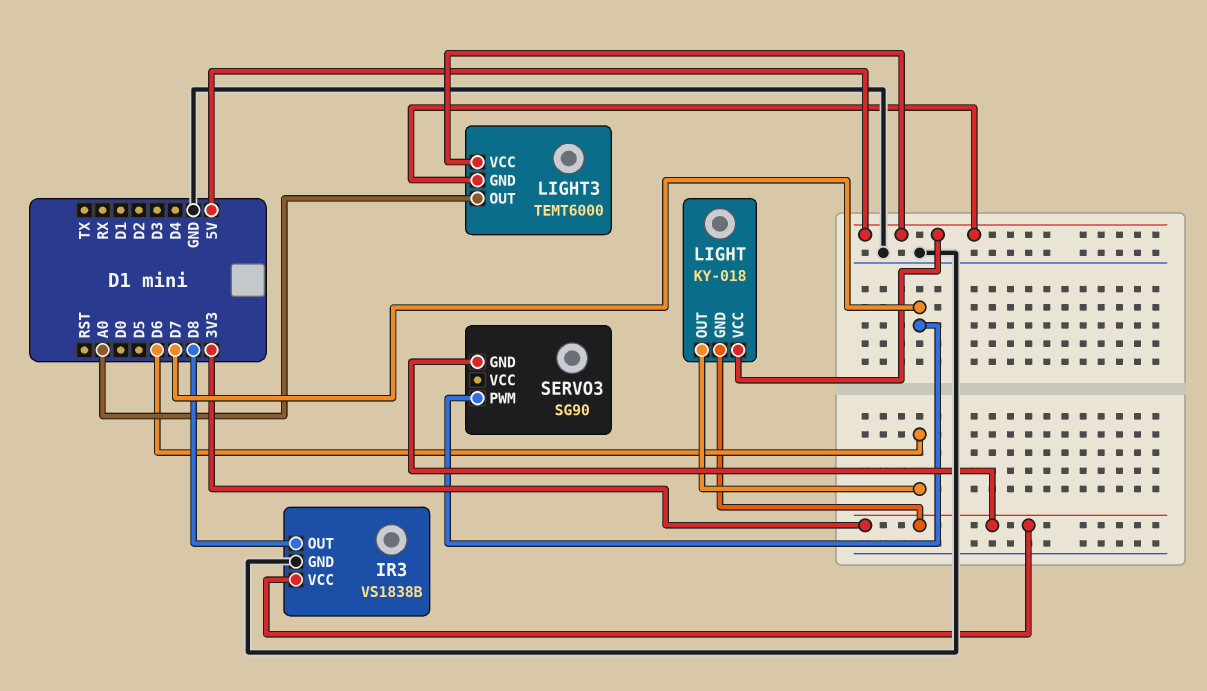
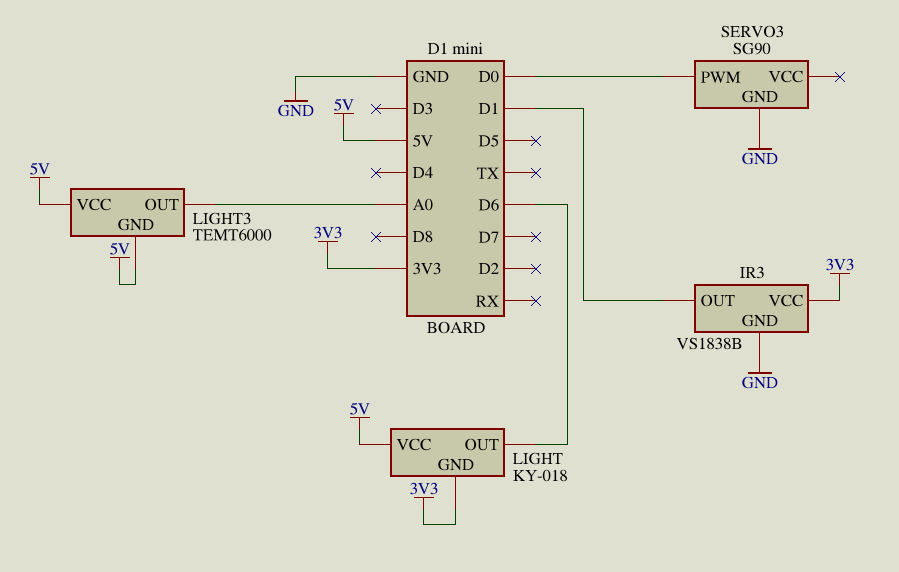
IR3 pin OUT: D8 -> D1
SERVO3 pin GND: 3V3 -> GND
SERVO3 pin PWM: D7 -> D0

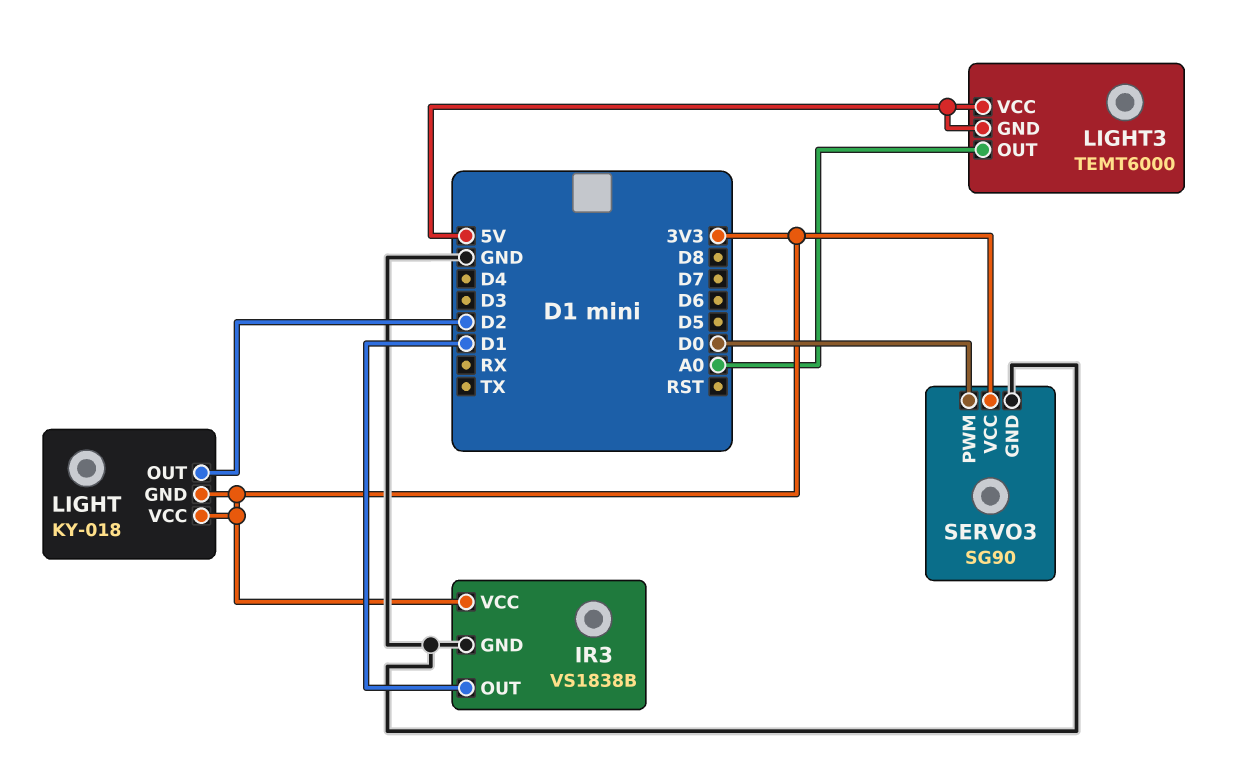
LIGHT pin OUT: D6 -> D2
LIGHT pin VCC: 5V -> 3V3
SERVO3 pin VCC: none -> 3V3

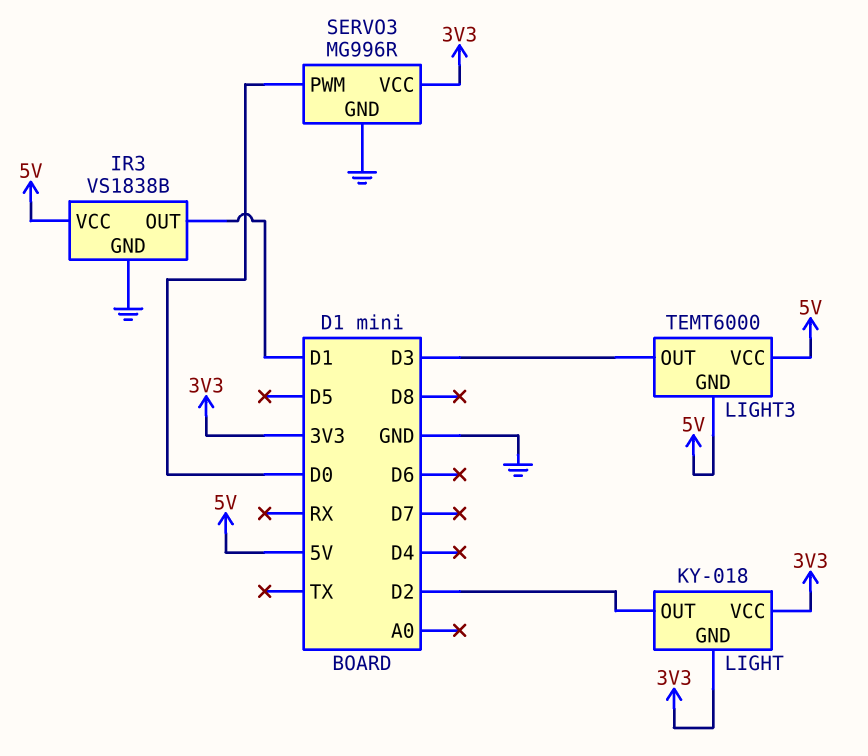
IR3 pin VCC: 3V3 -> 5V
LIGHT3 pin OUT: A0 -> D3
SERVO3: SG90 -> MG996R

